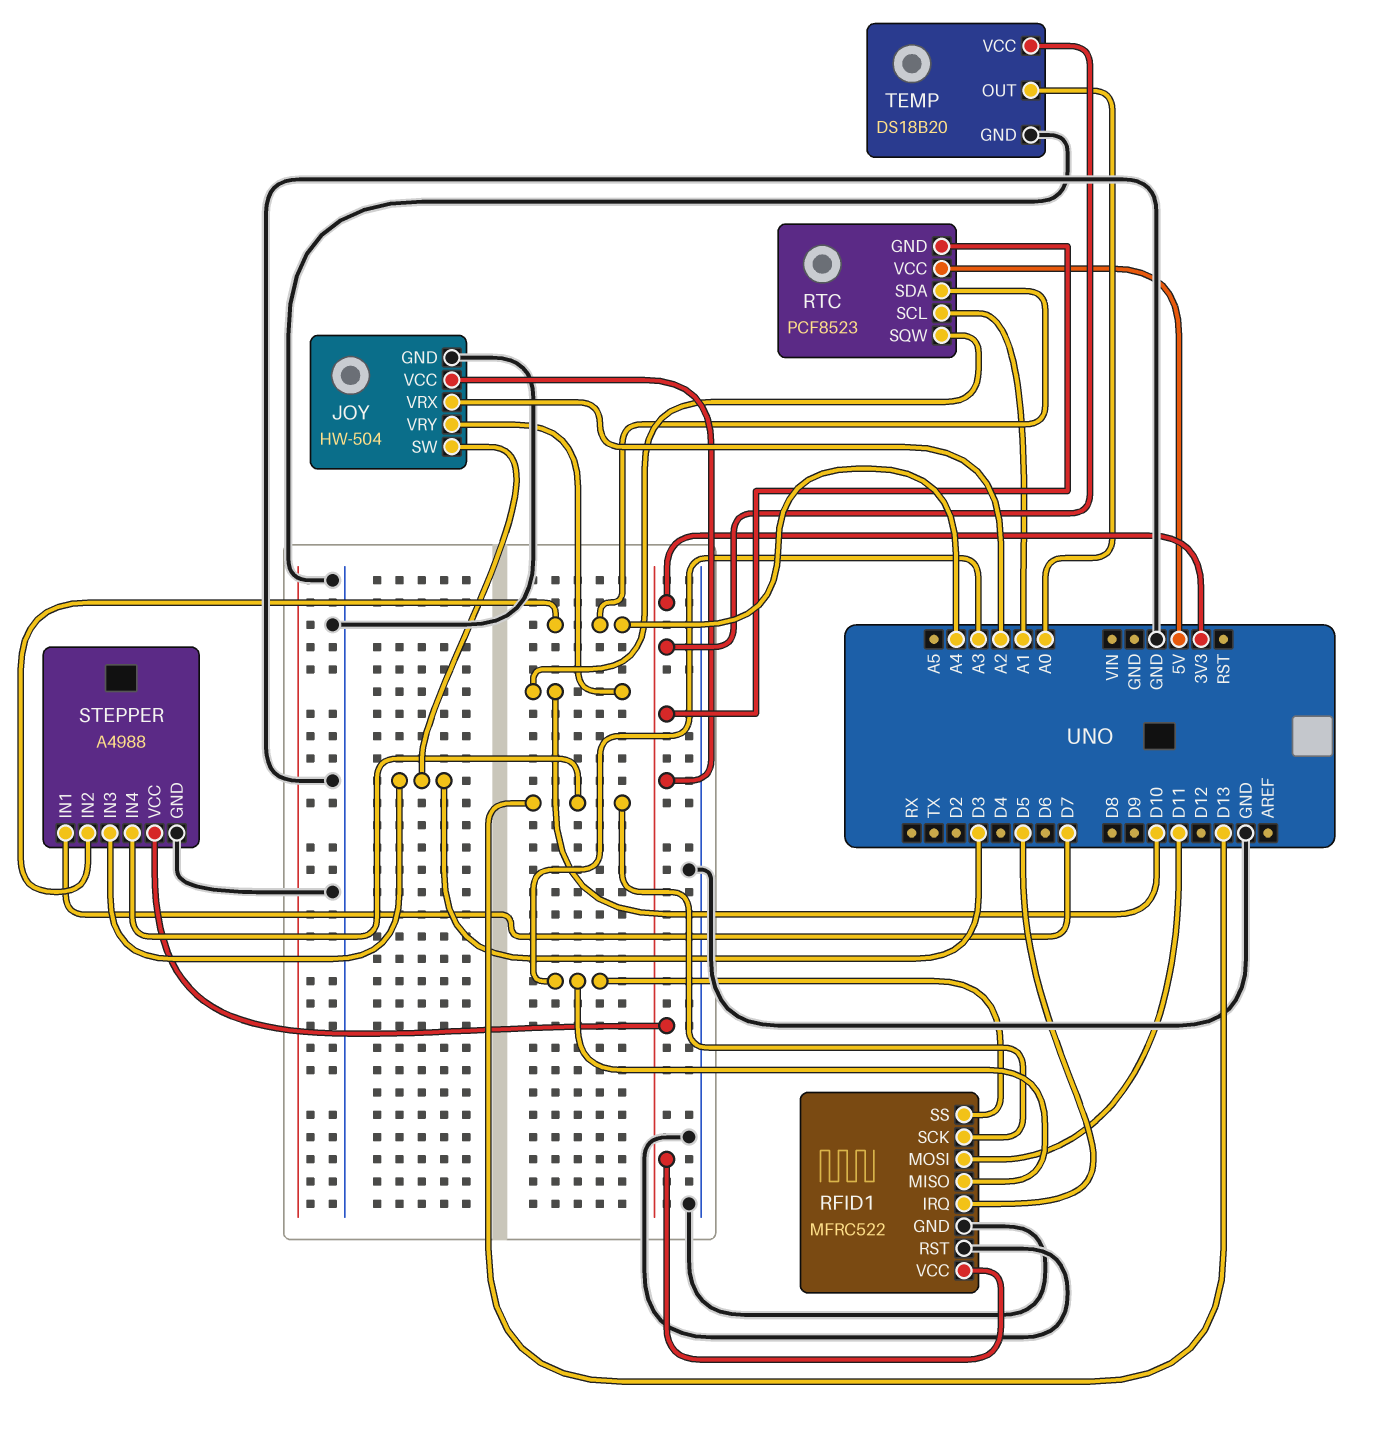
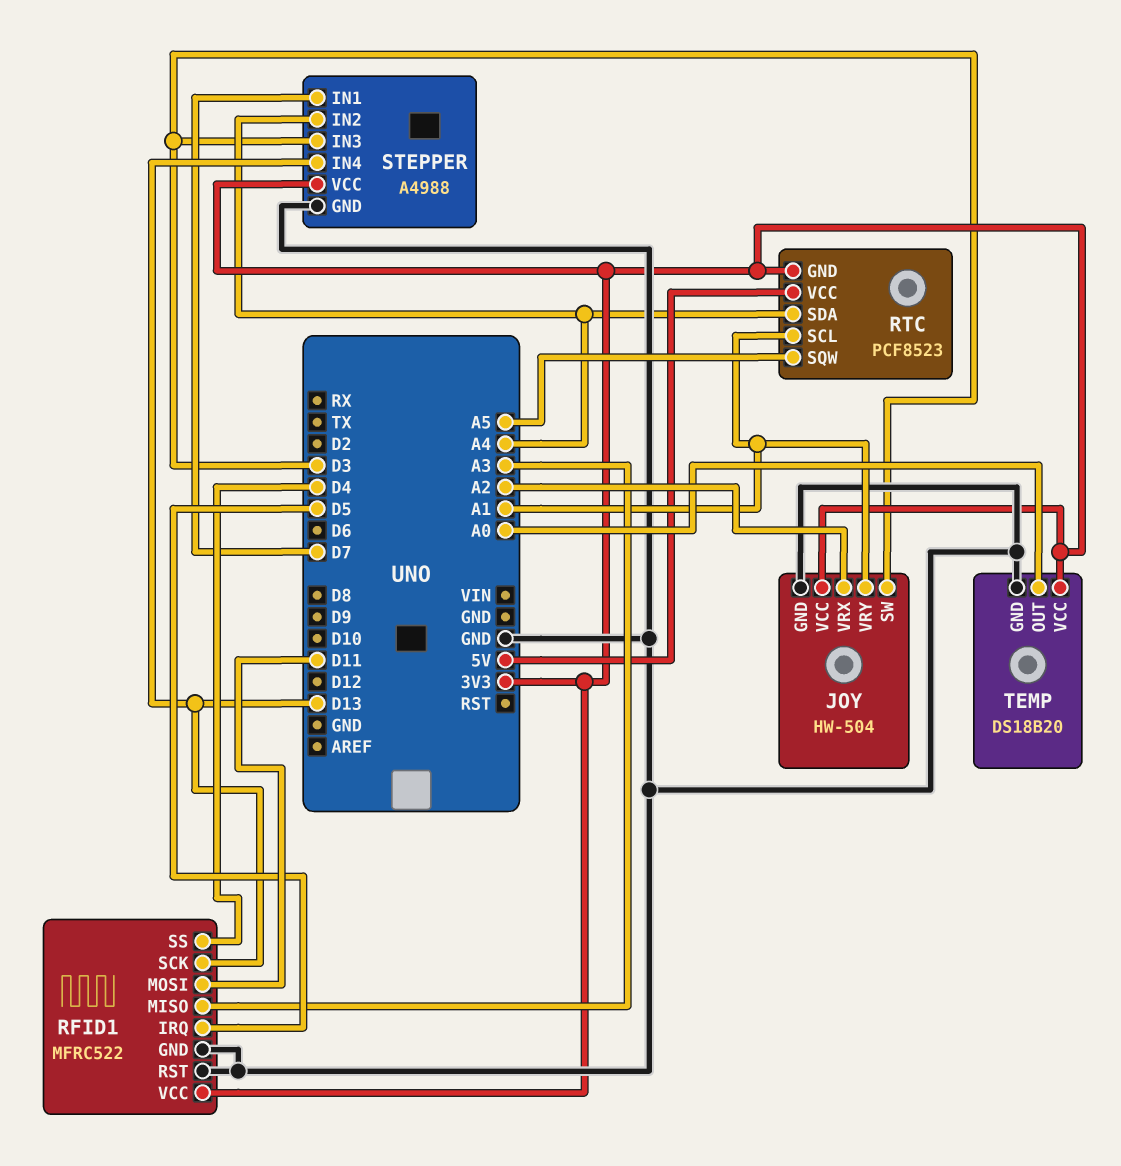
JOY pin VRY: D10 -> A1
RFID1 pin SS: A3 -> D4
RTC pin SQW: D10 -> A5

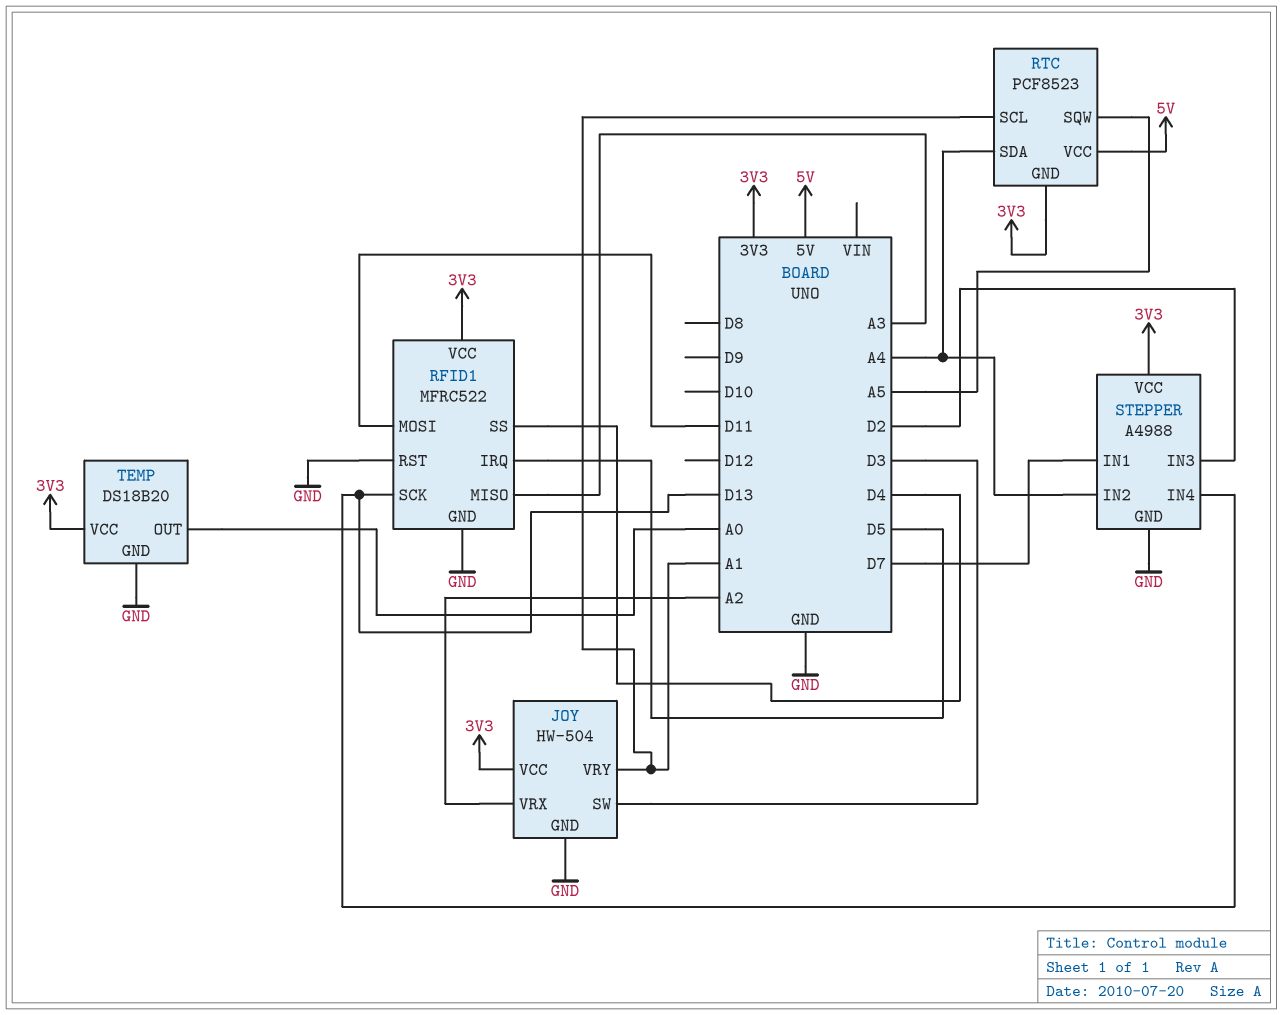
STEPPER pin IN3: D3 -> D2

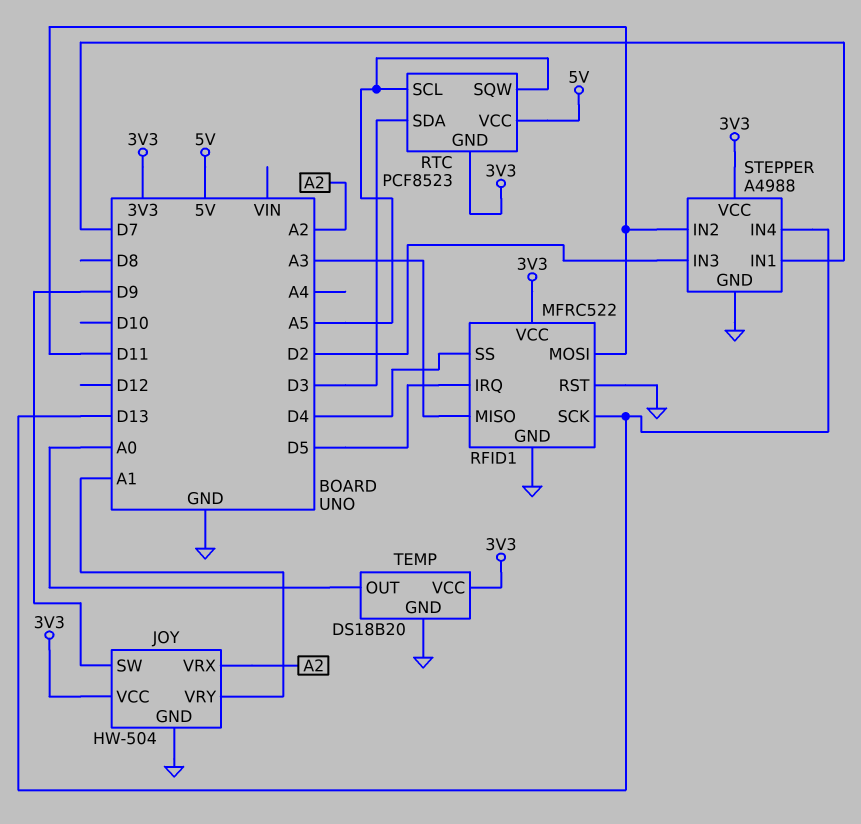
JOY pin SW: D3 -> D9
RTC pin SCL: A1 -> A5
RTC pin SDA: A4 -> D3
STEPPER pin IN2: A4 -> D11

